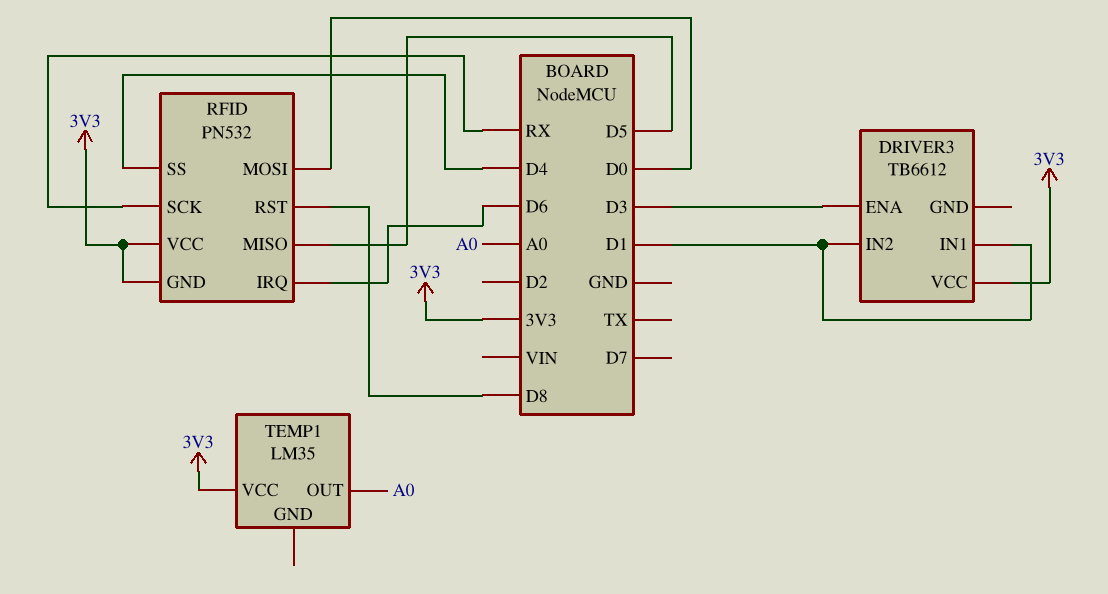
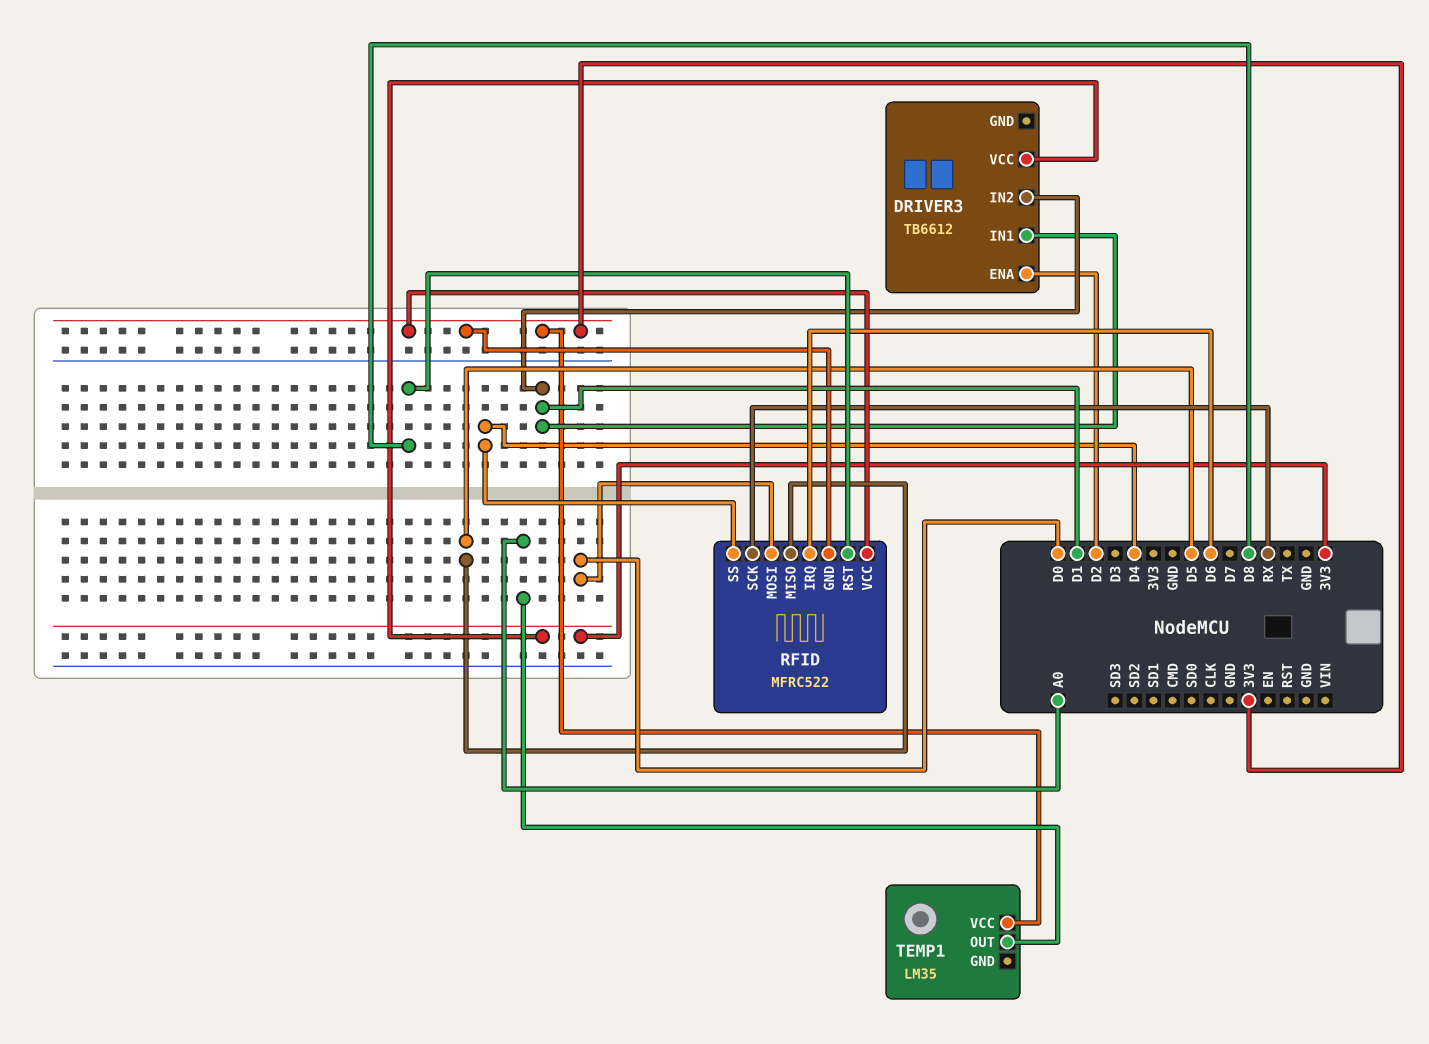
DRIVER3 pin ENA: D3 -> D2
RFID: PN532 -> MFRC522

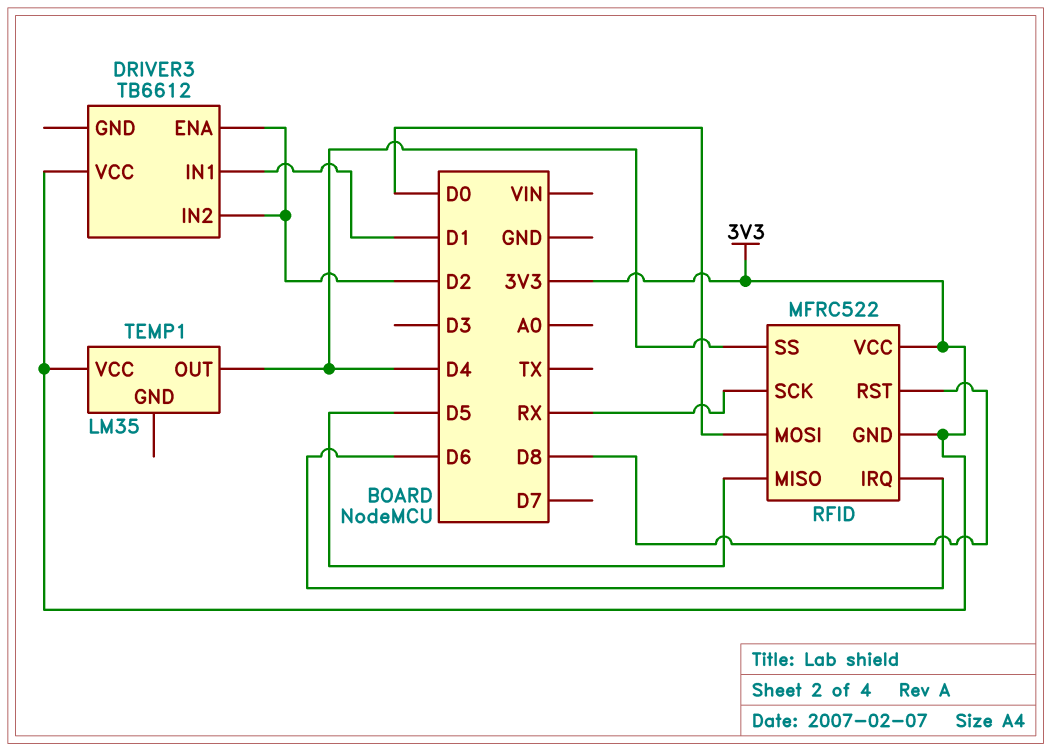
DRIVER3 pin IN2: D1 -> D2
TEMP1 pin OUT: A0 -> D4

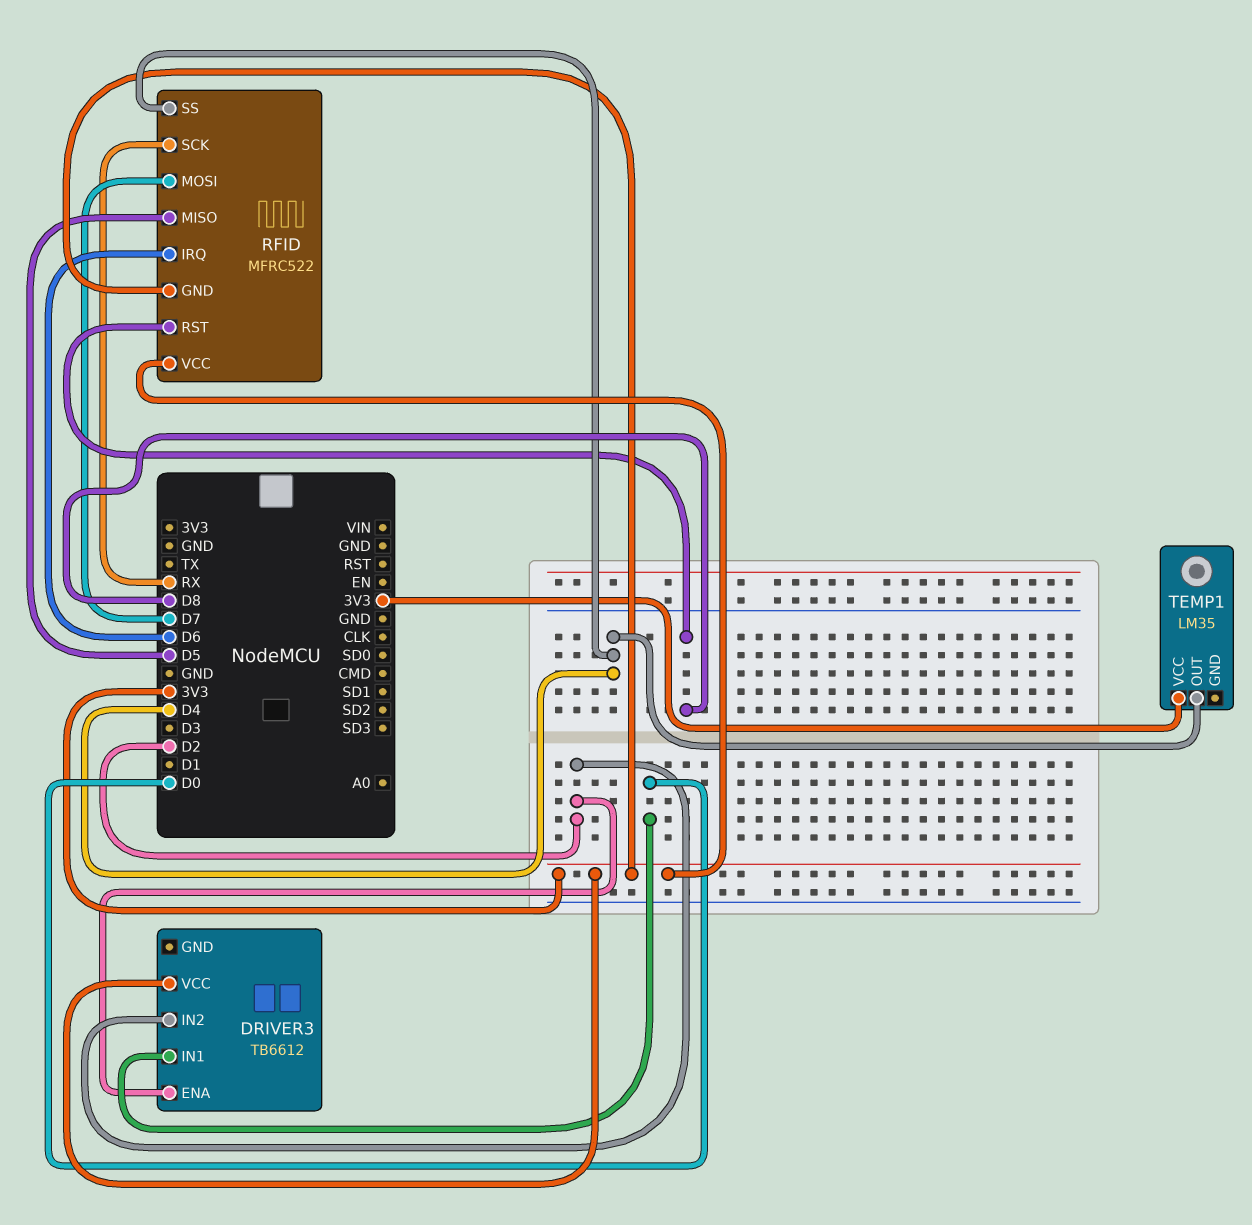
DRIVER3 pin IN1: D1 -> D0
RFID pin MOSI: D0 -> D7

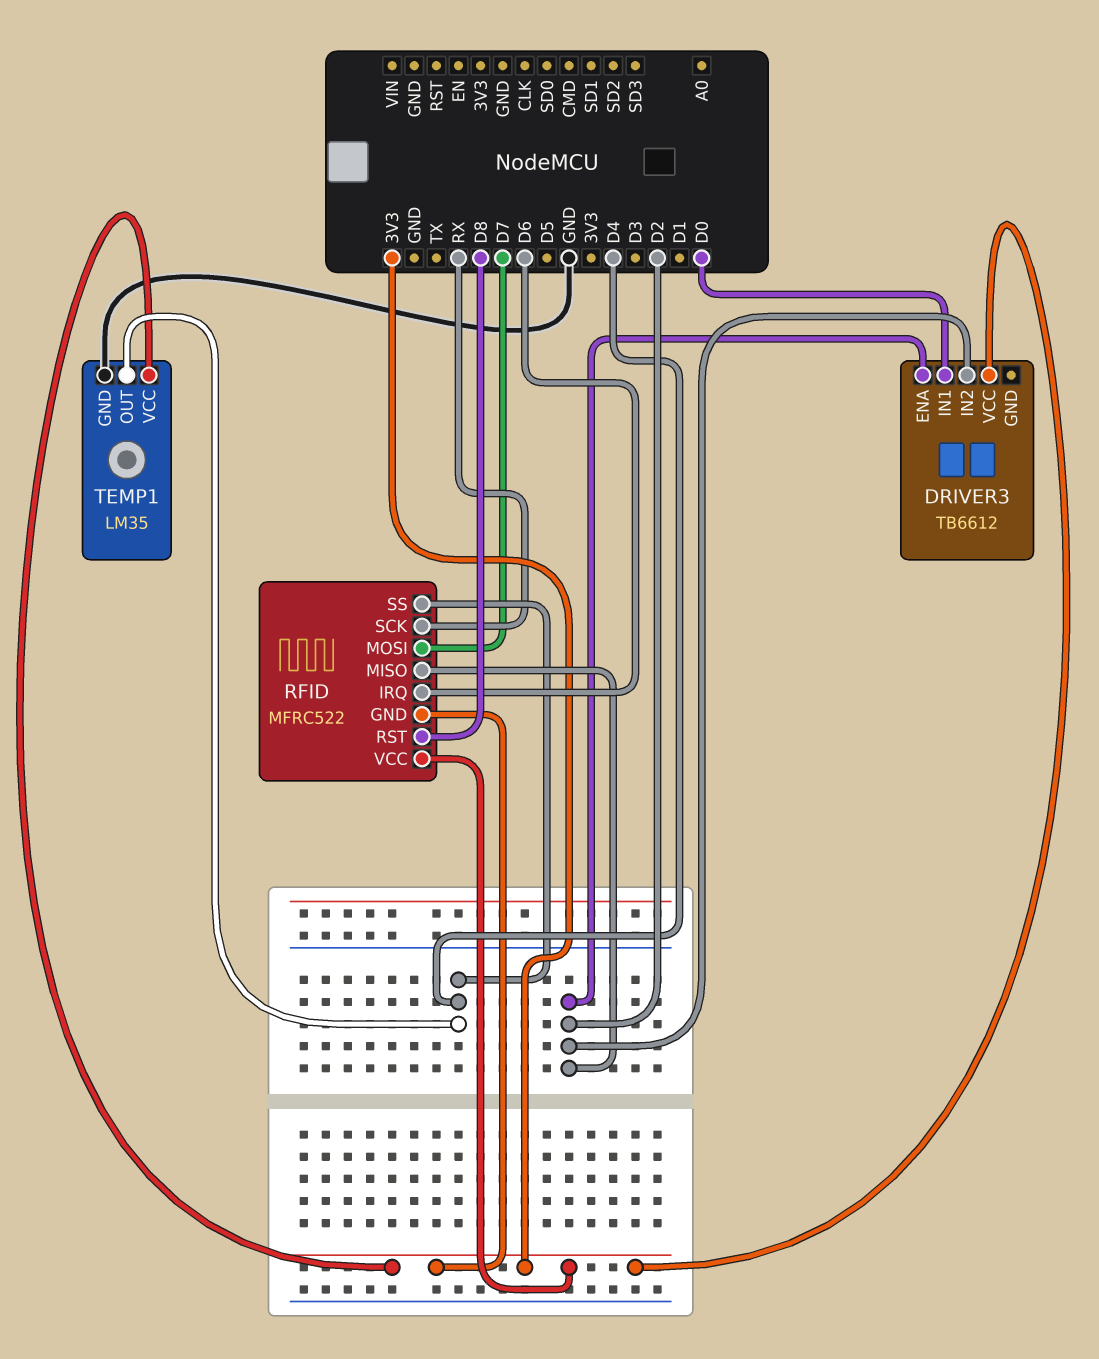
RFID pin MISO: D5 -> D2
TEMP1 pin GND: none -> GND

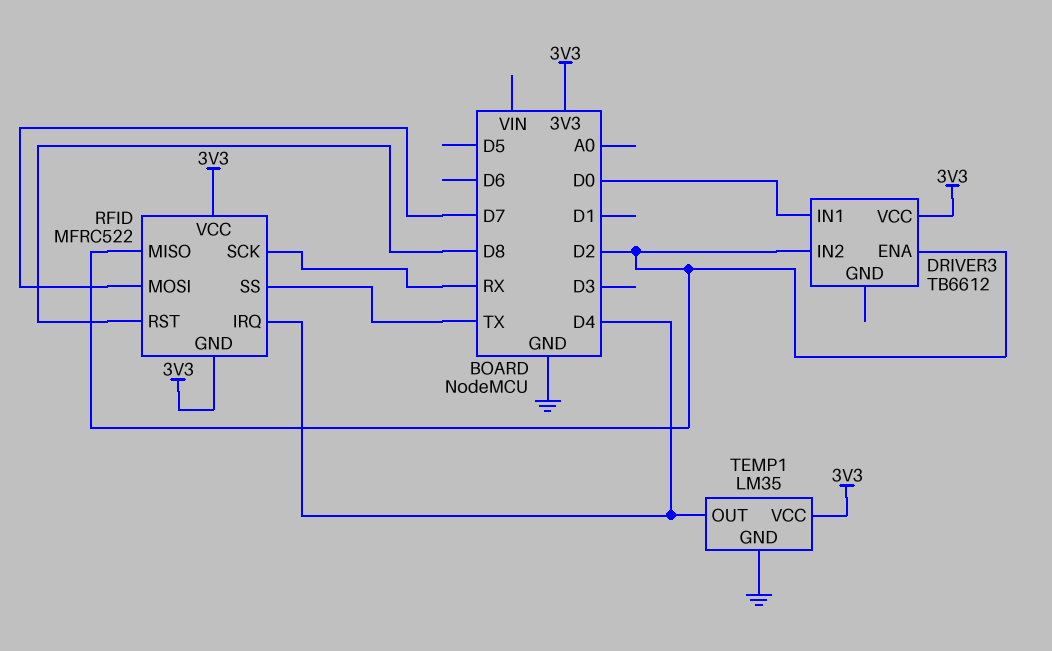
RFID pin IRQ: D6 -> D4
RFID pin SS: D4 -> TX

